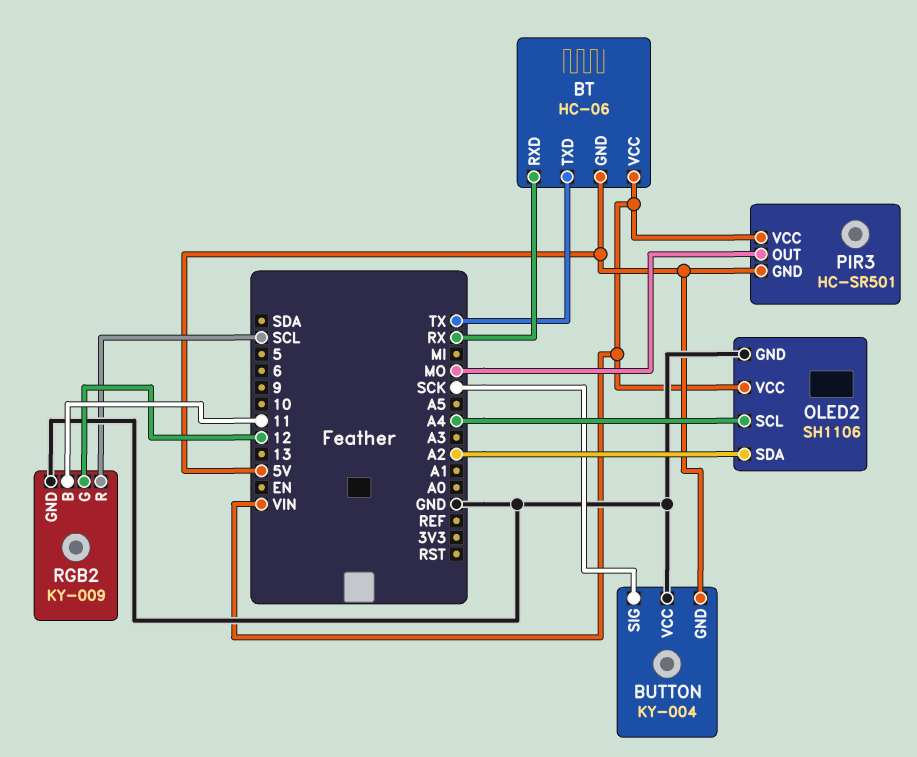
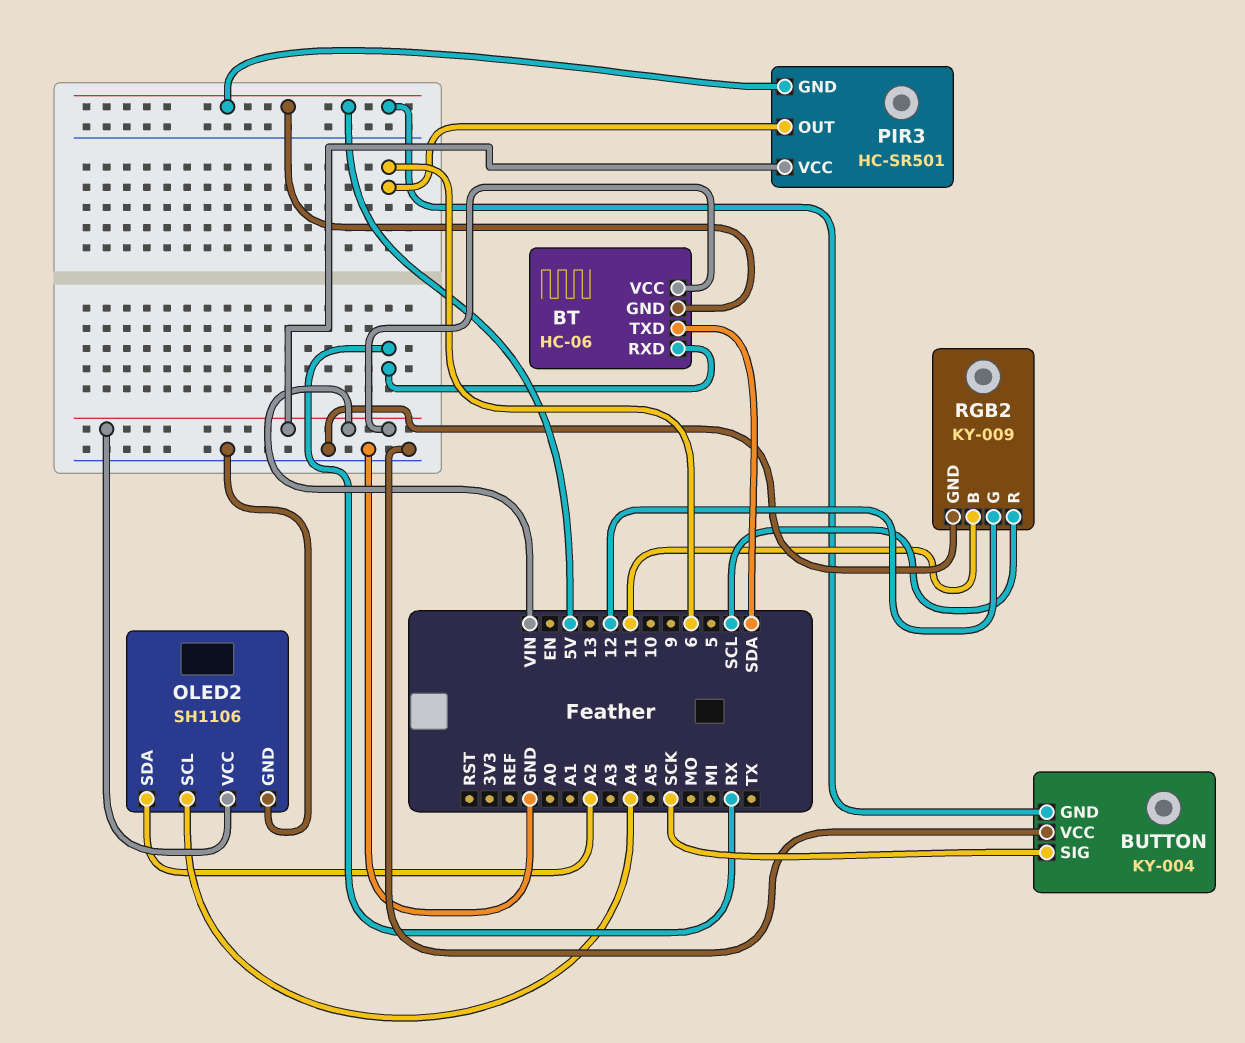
BT pin TXD: TX -> SDA
PIR3 pin OUT: MO -> 6

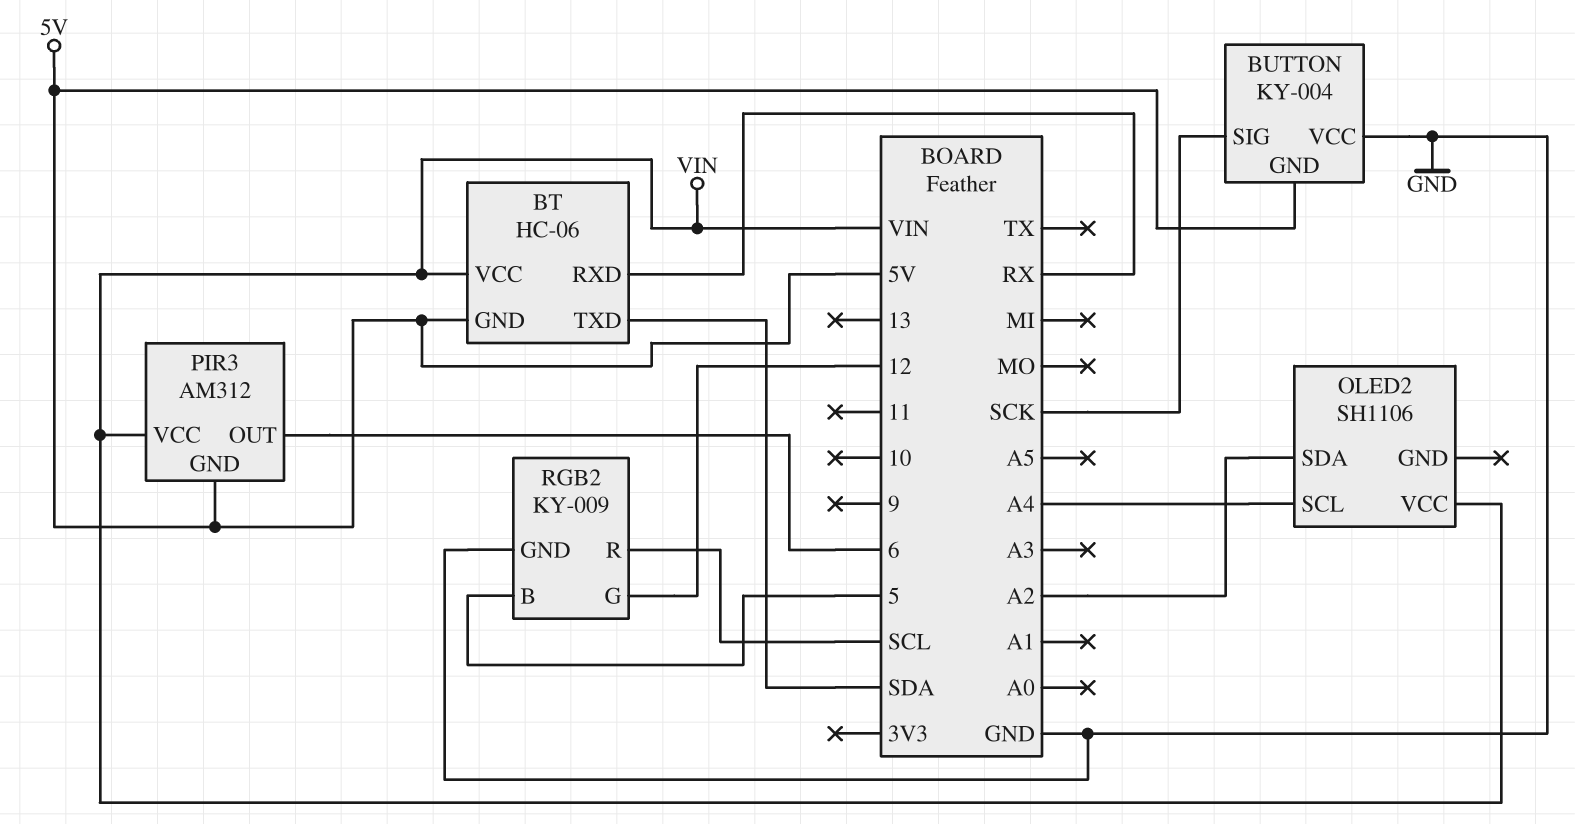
OLED2 pin GND: GND -> none
PIR3: HC-SR501 -> AM312
RGB2 pin B: 11 -> 5

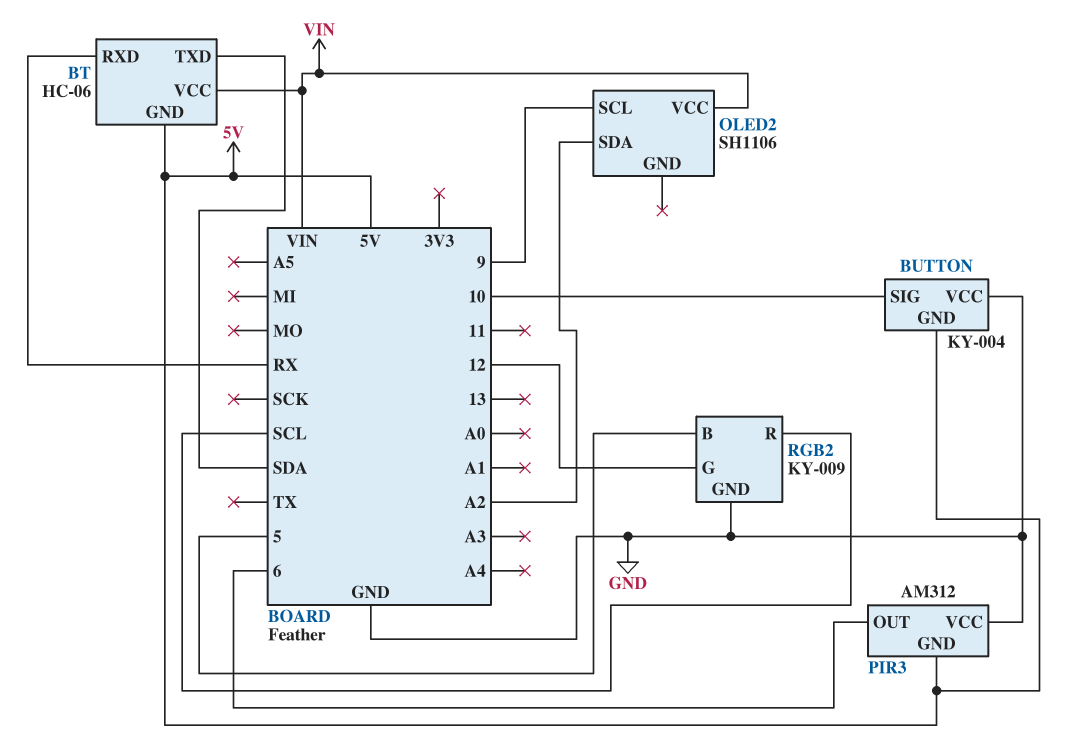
BUTTON pin SIG: SCK -> 10
OLED2 pin SCL: A4 -> 9
PIR3 pin VCC: VIN -> GND

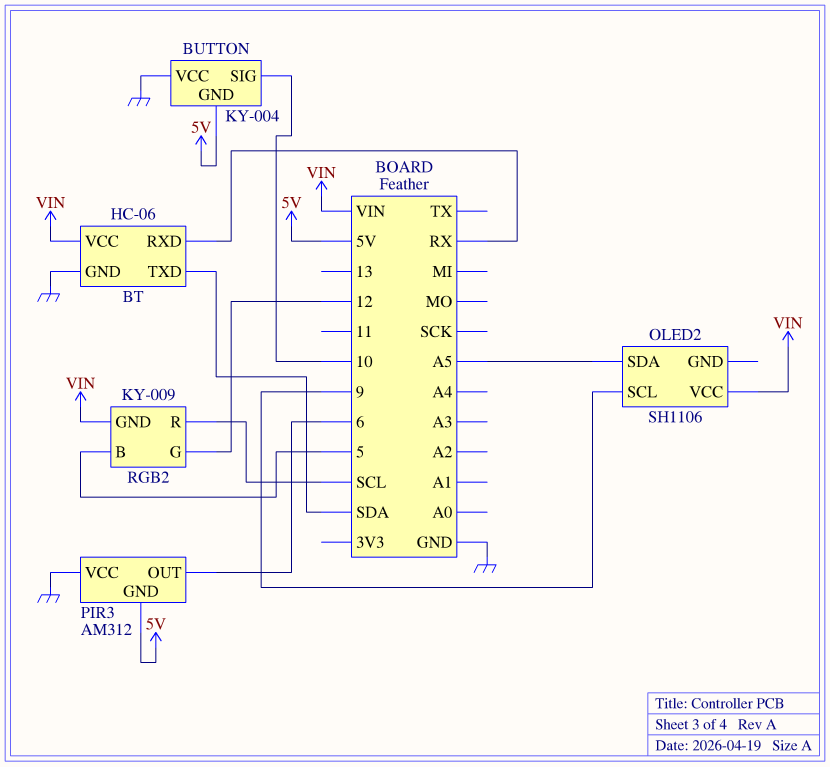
BT pin GND: 5V -> GND
OLED2 pin SDA: A2 -> A5
RGB2 pin GND: GND -> VIN

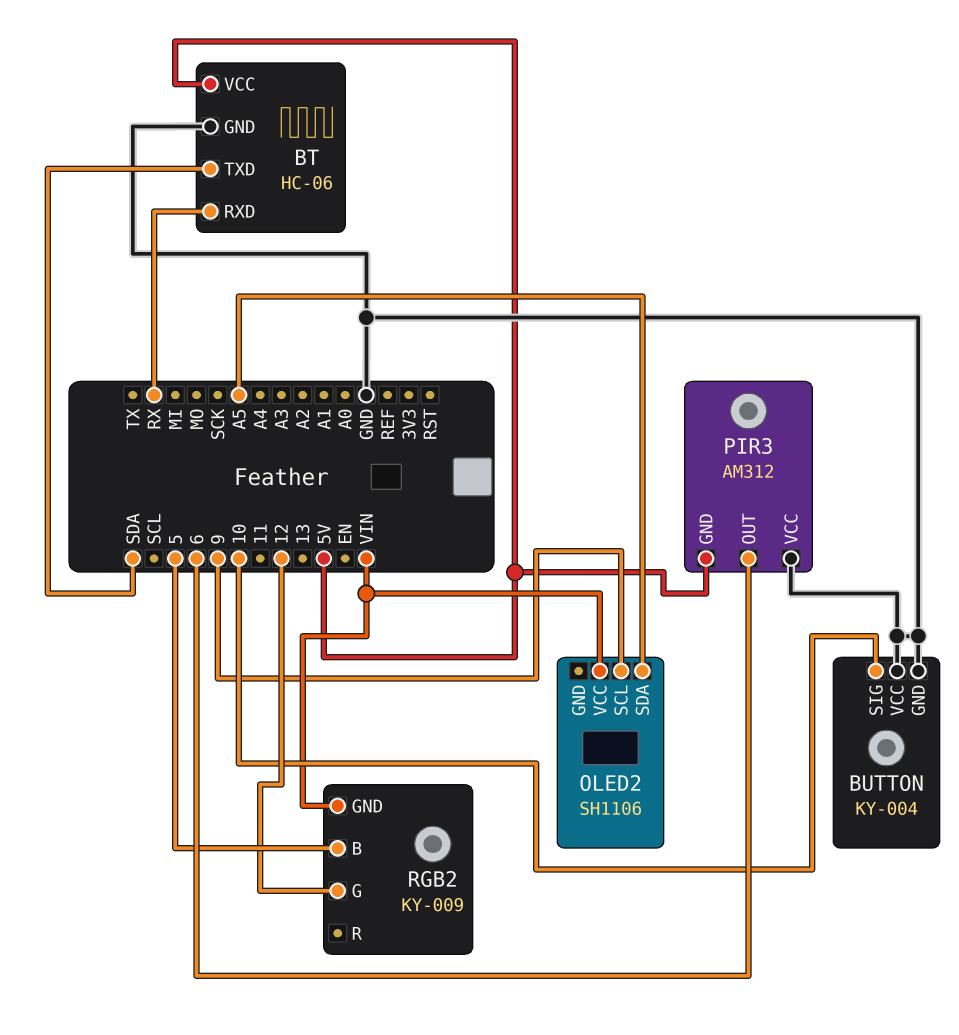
BT pin VCC: VIN -> 5V
BUTTON pin GND: 5V -> GND
RGB2 pin R: SCL -> none

